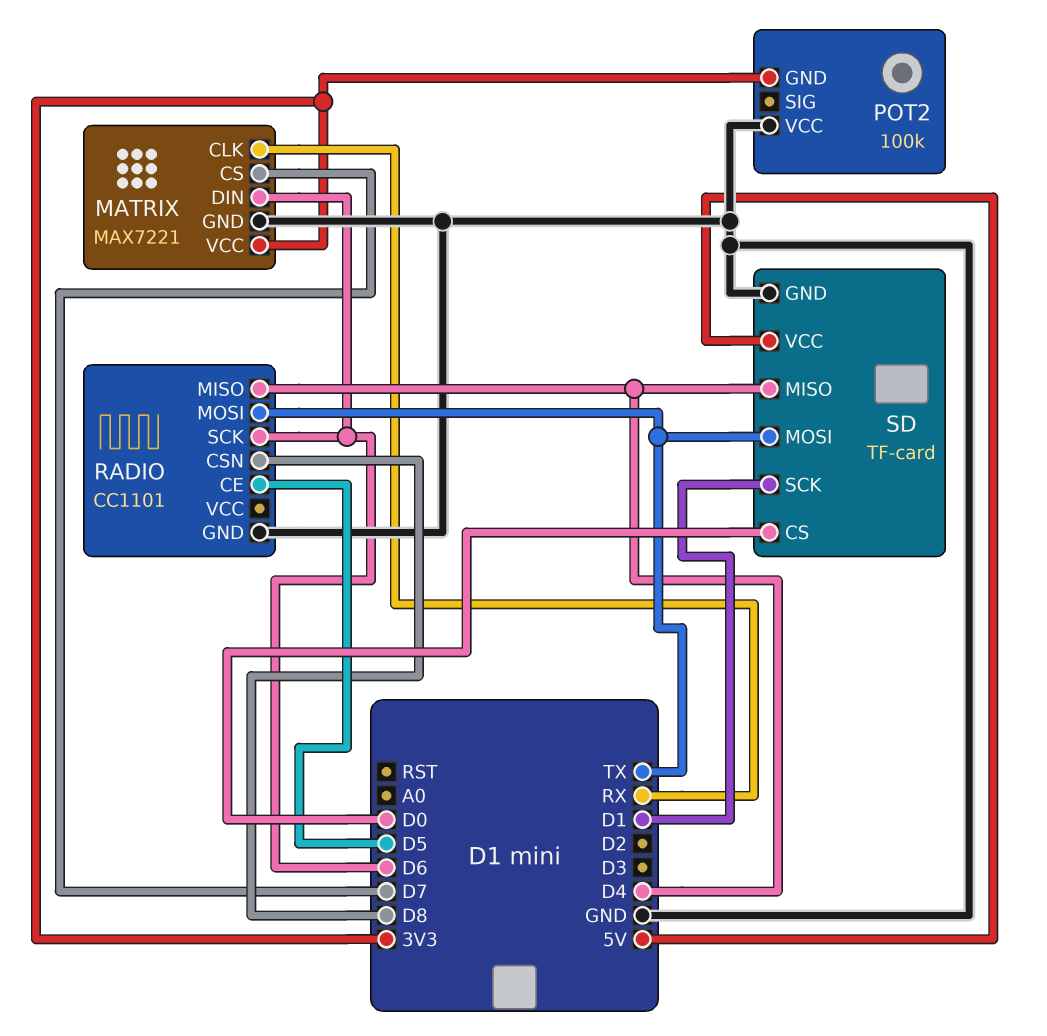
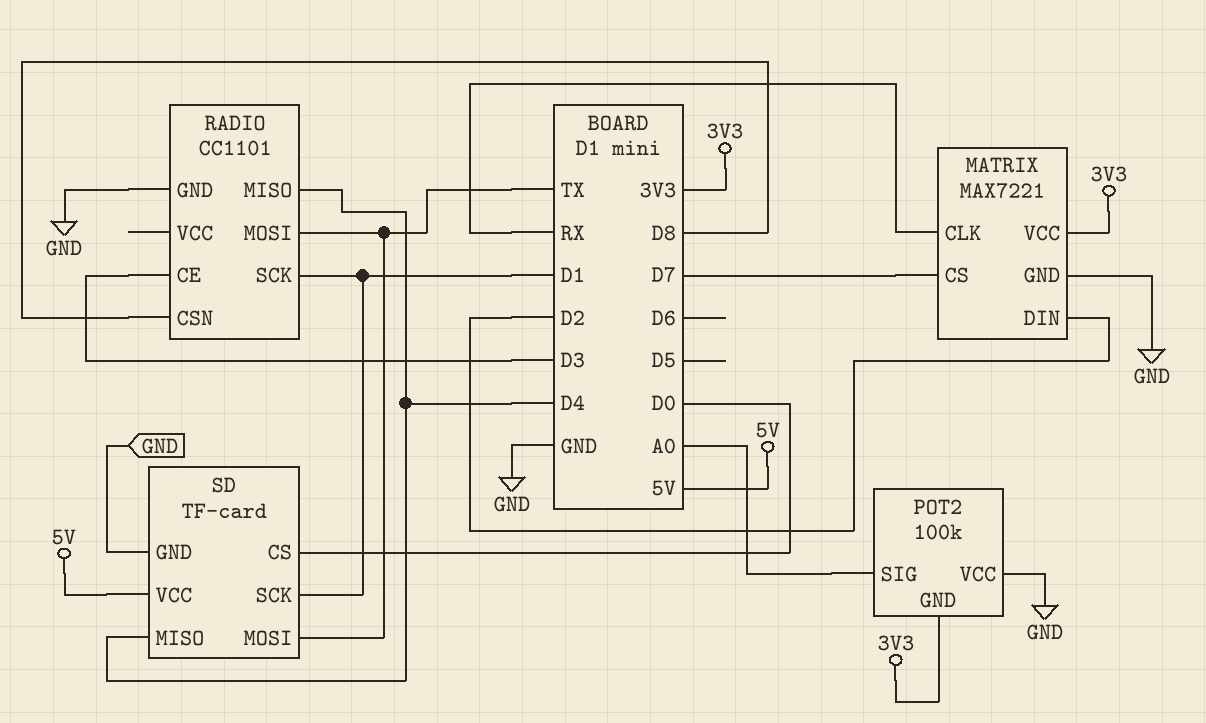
MATRIX pin DIN: D6 -> D2
POT2 pin SIG: none -> A0
RADIO pin CE: D5 -> D3
RADIO pin SCK: D6 -> D1

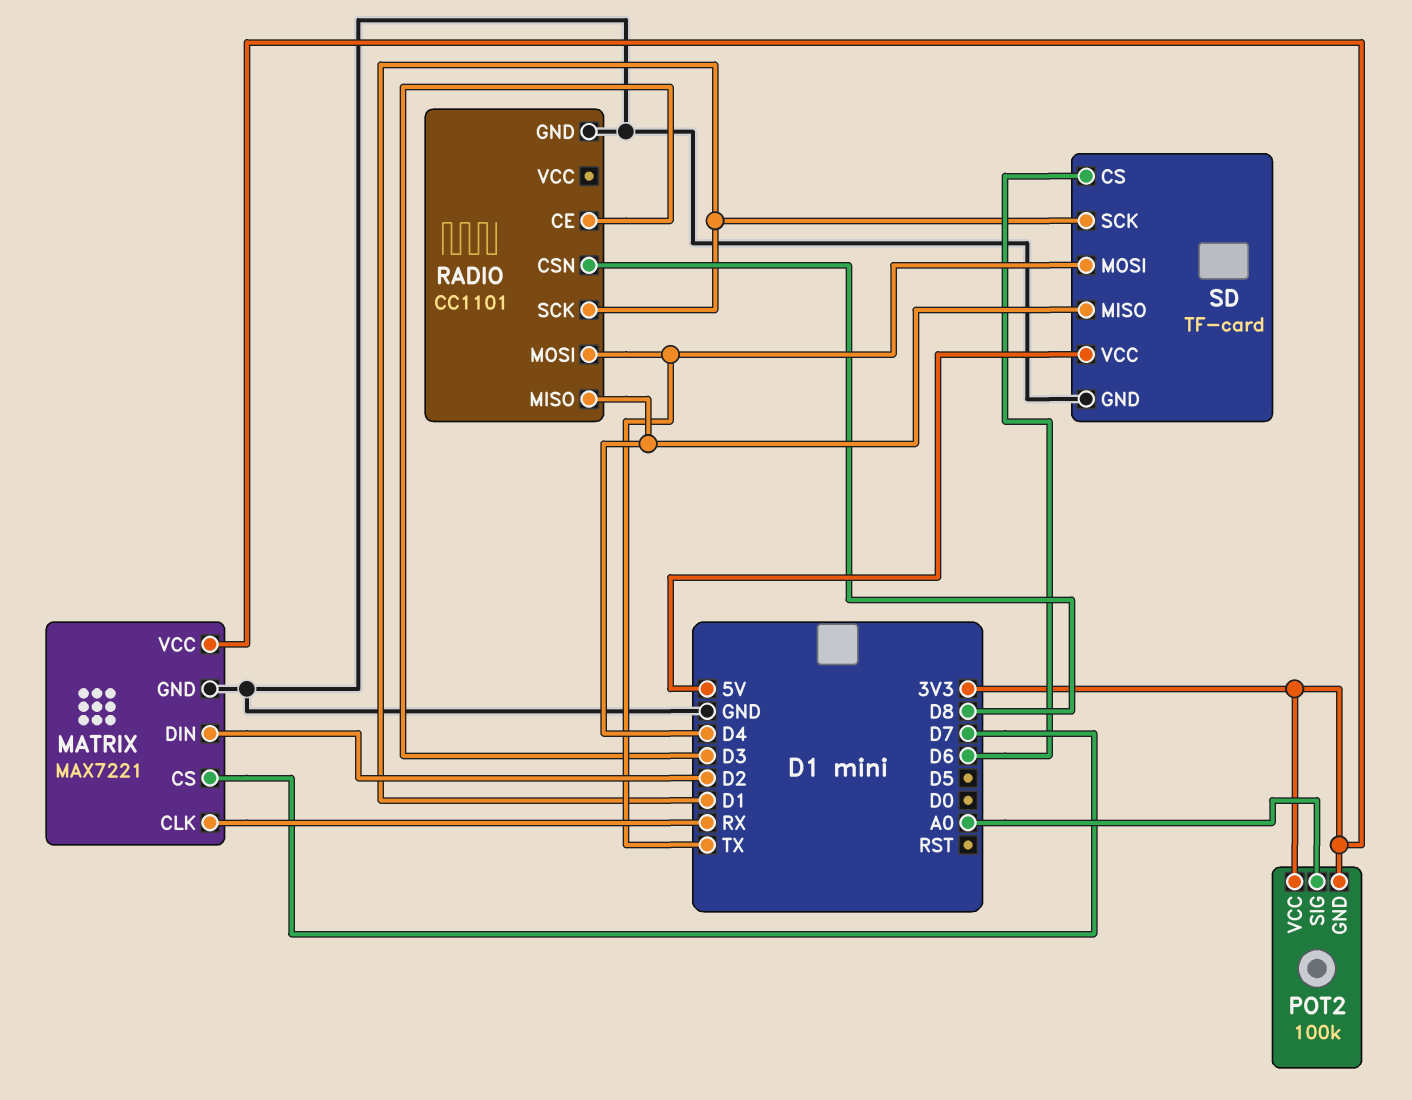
POT2 pin VCC: GND -> 3V3
SD pin CS: D0 -> D6

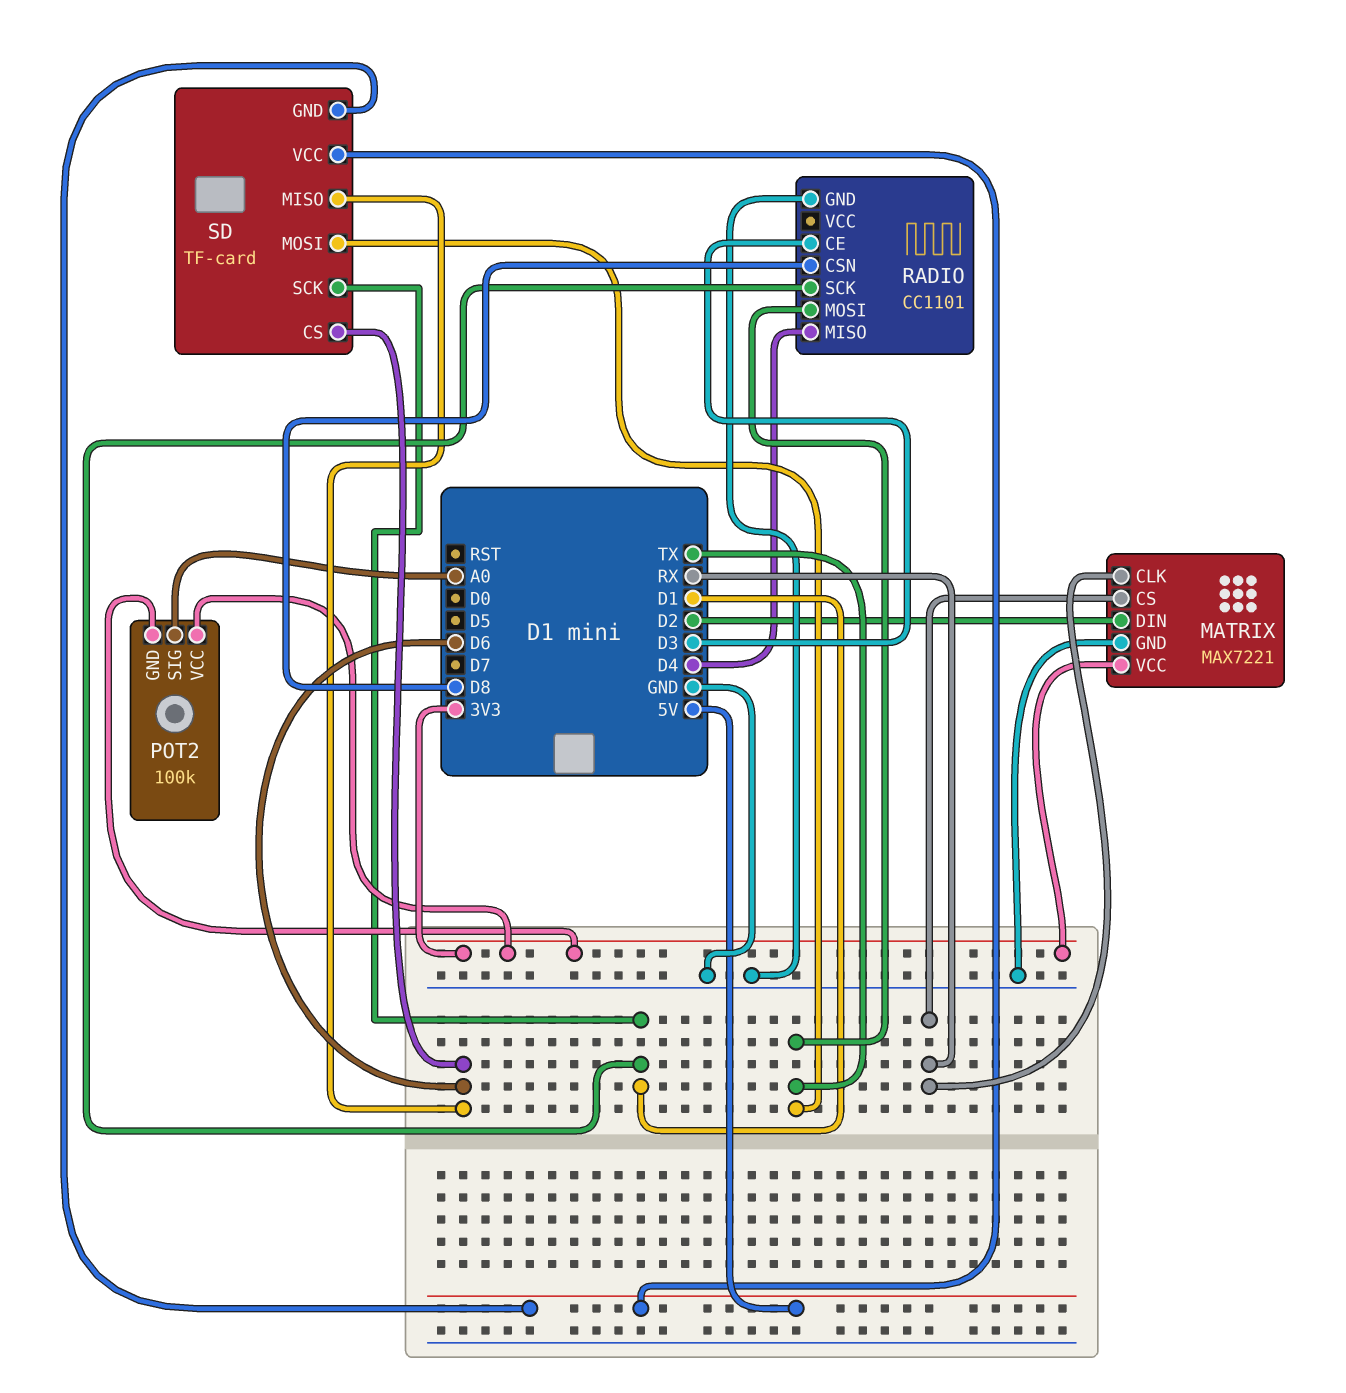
MATRIX pin CS: D7 -> RX
SD pin GND: GND -> 5V
SD pin MISO: D4 -> D6

